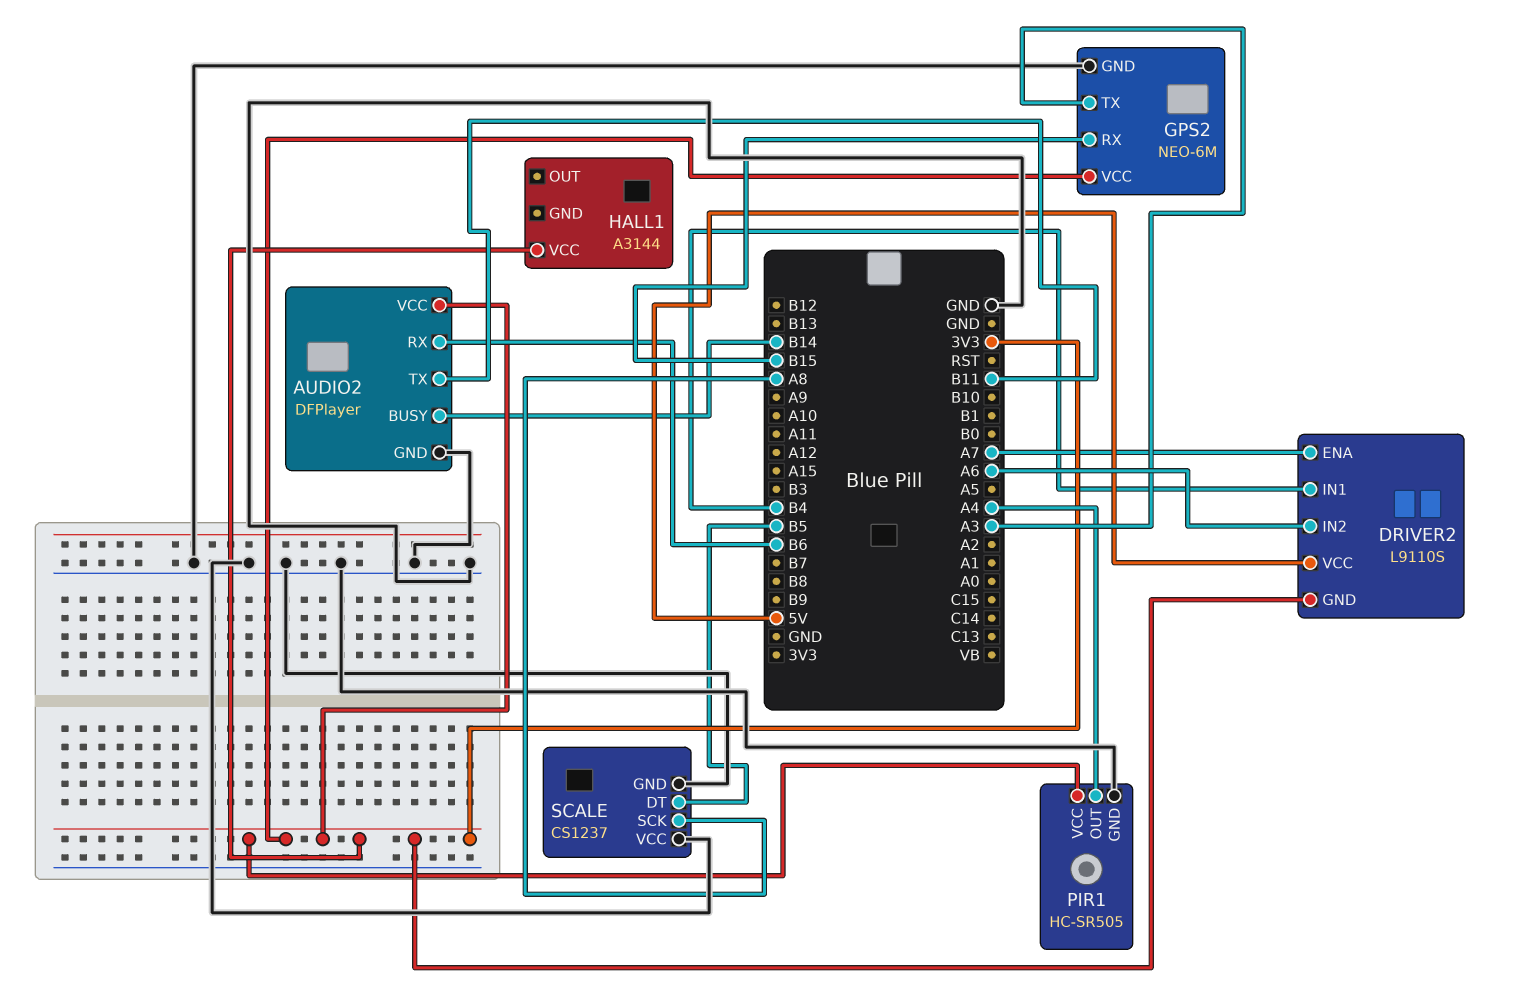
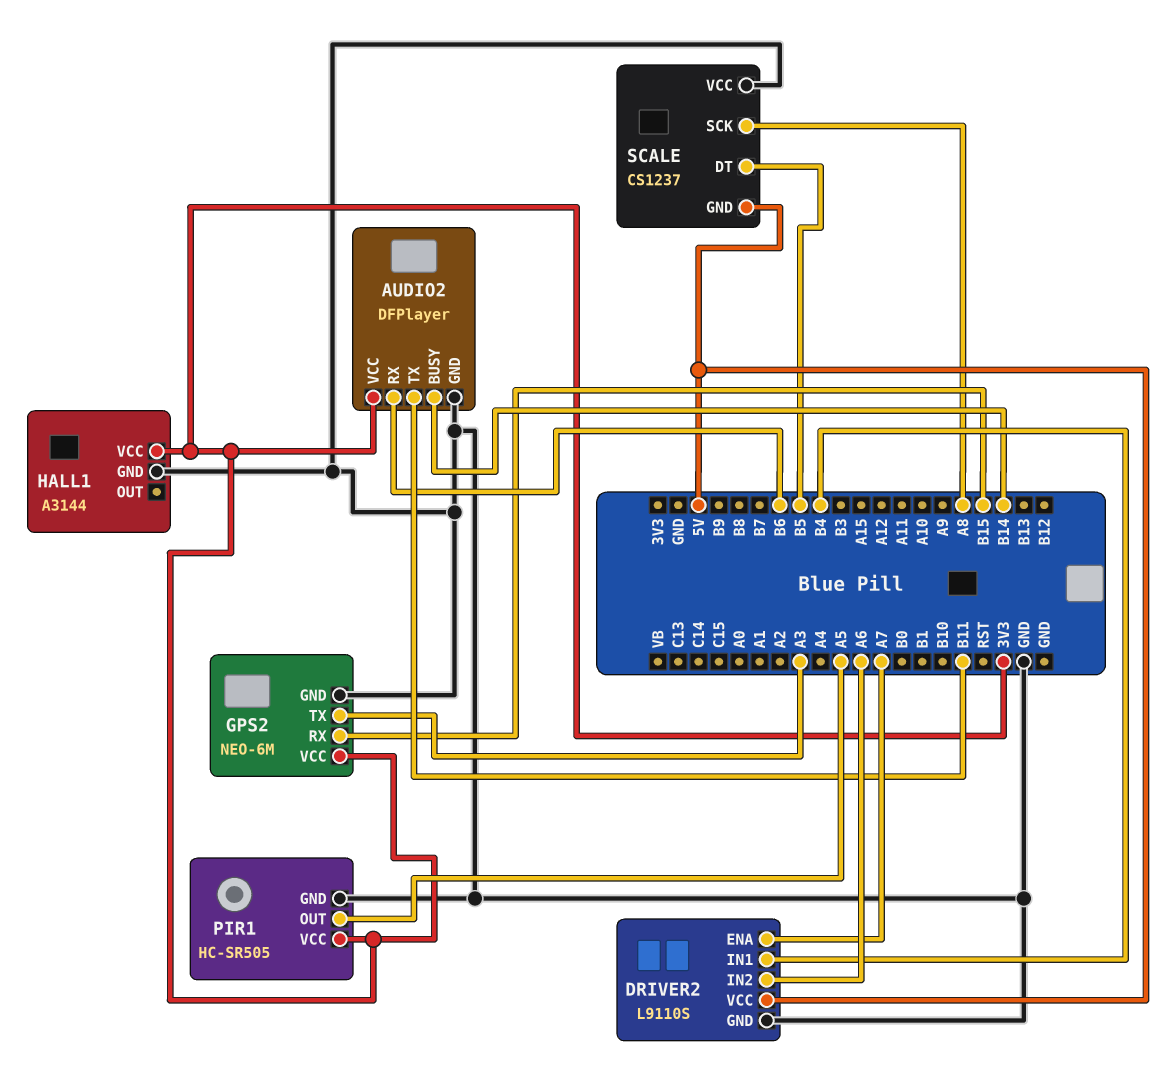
DRIVER2 pin GND: 3V3 -> GND
HALL1 pin GND: none -> GND
PIR1 pin OUT: A4 -> A5
SCALE pin GND: GND -> 5V

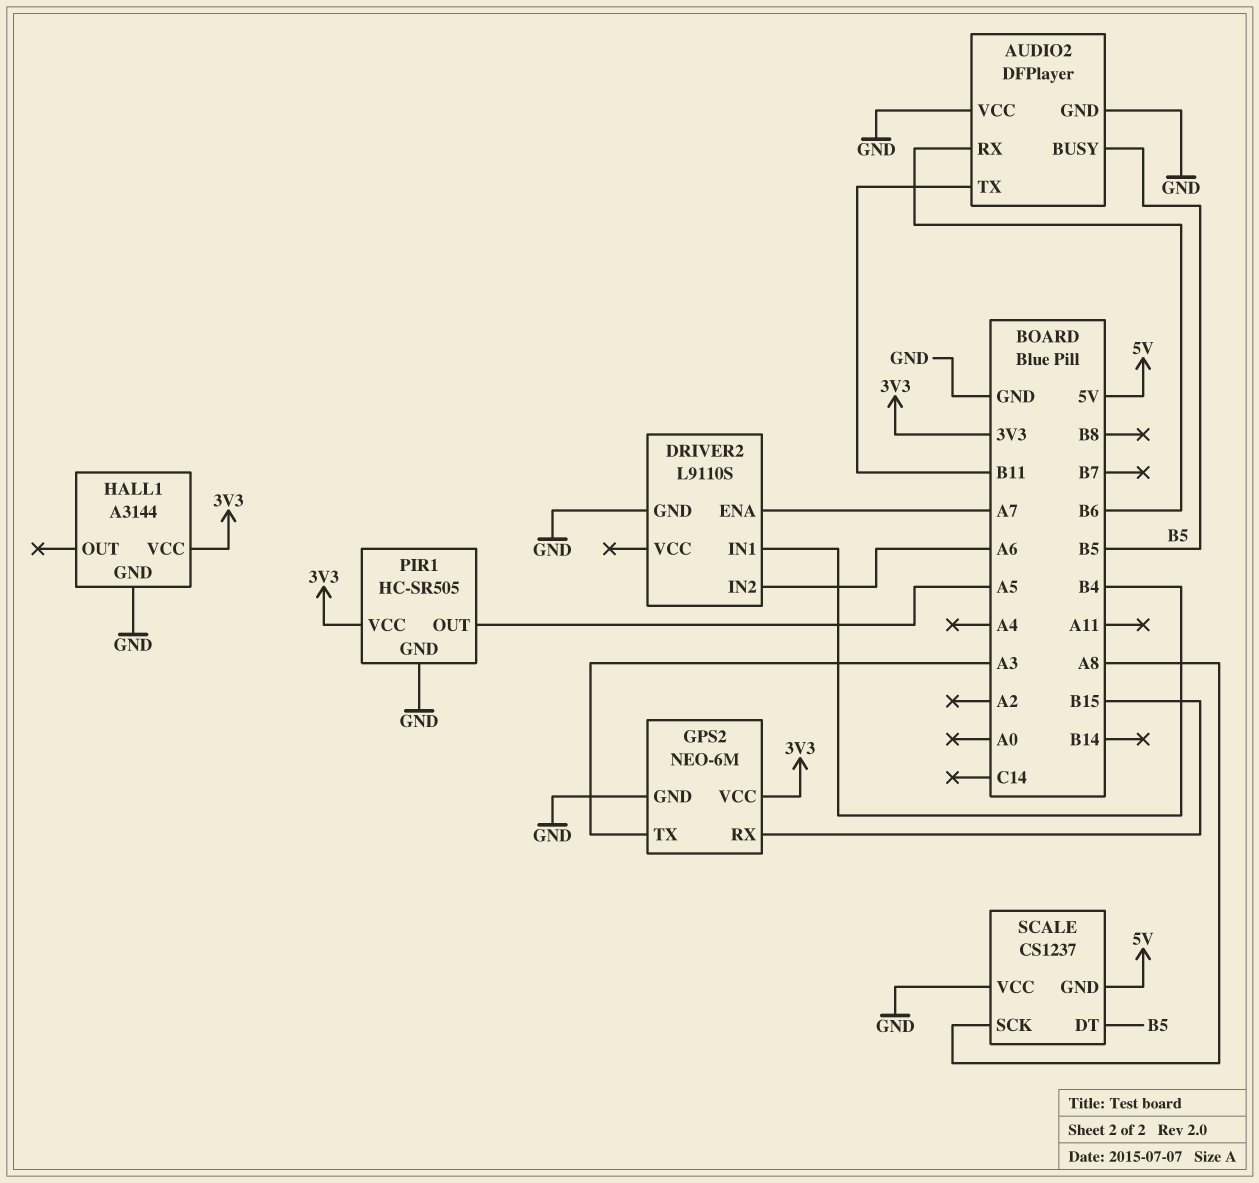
AUDIO2 pin BUSY: B14 -> B5
AUDIO2 pin VCC: 3V3 -> GND
DRIVER2 pin VCC: 5V -> none

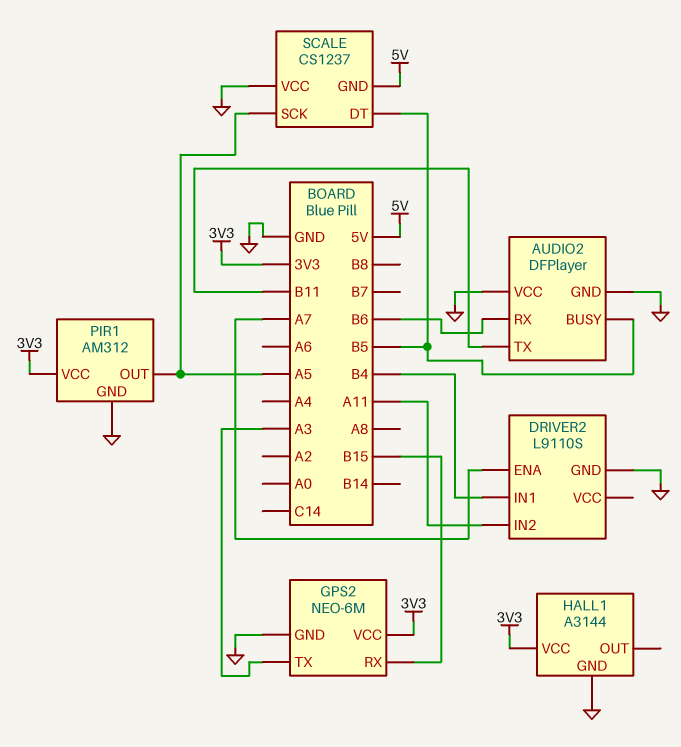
DRIVER2 pin IN2: A6 -> A11
PIR1: HC-SR505 -> AM312
SCALE pin SCK: A8 -> A5

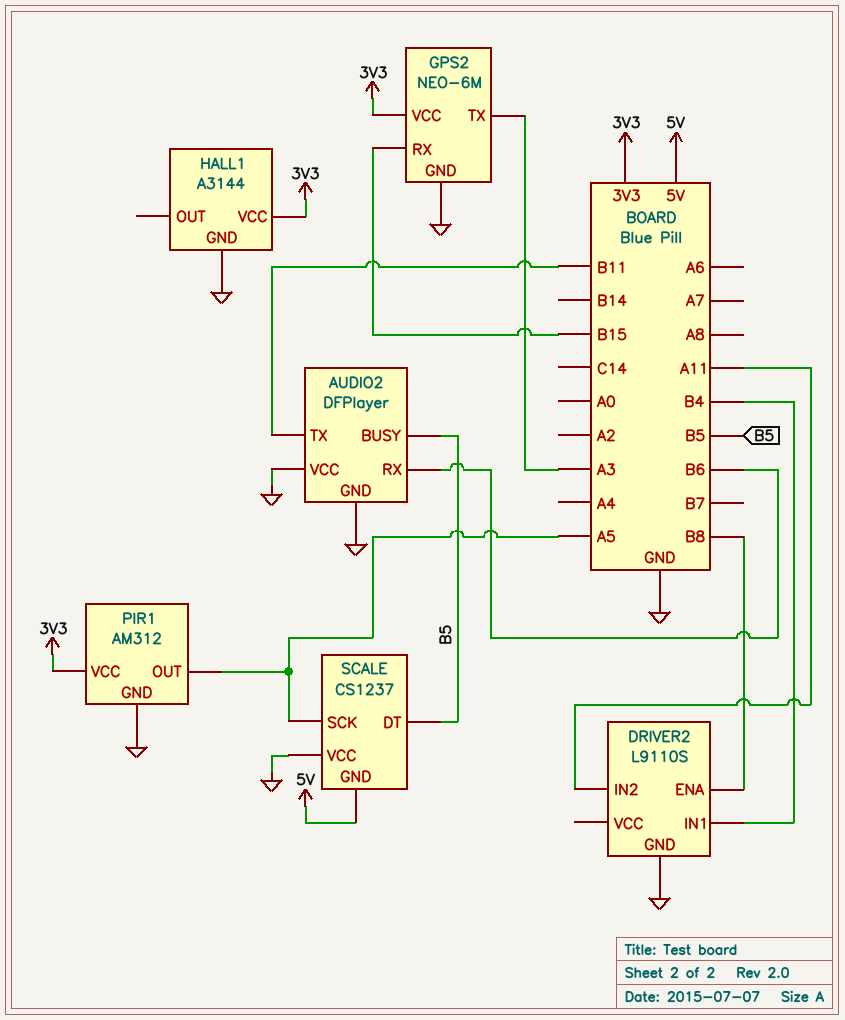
DRIVER2 pin ENA: A7 -> B8

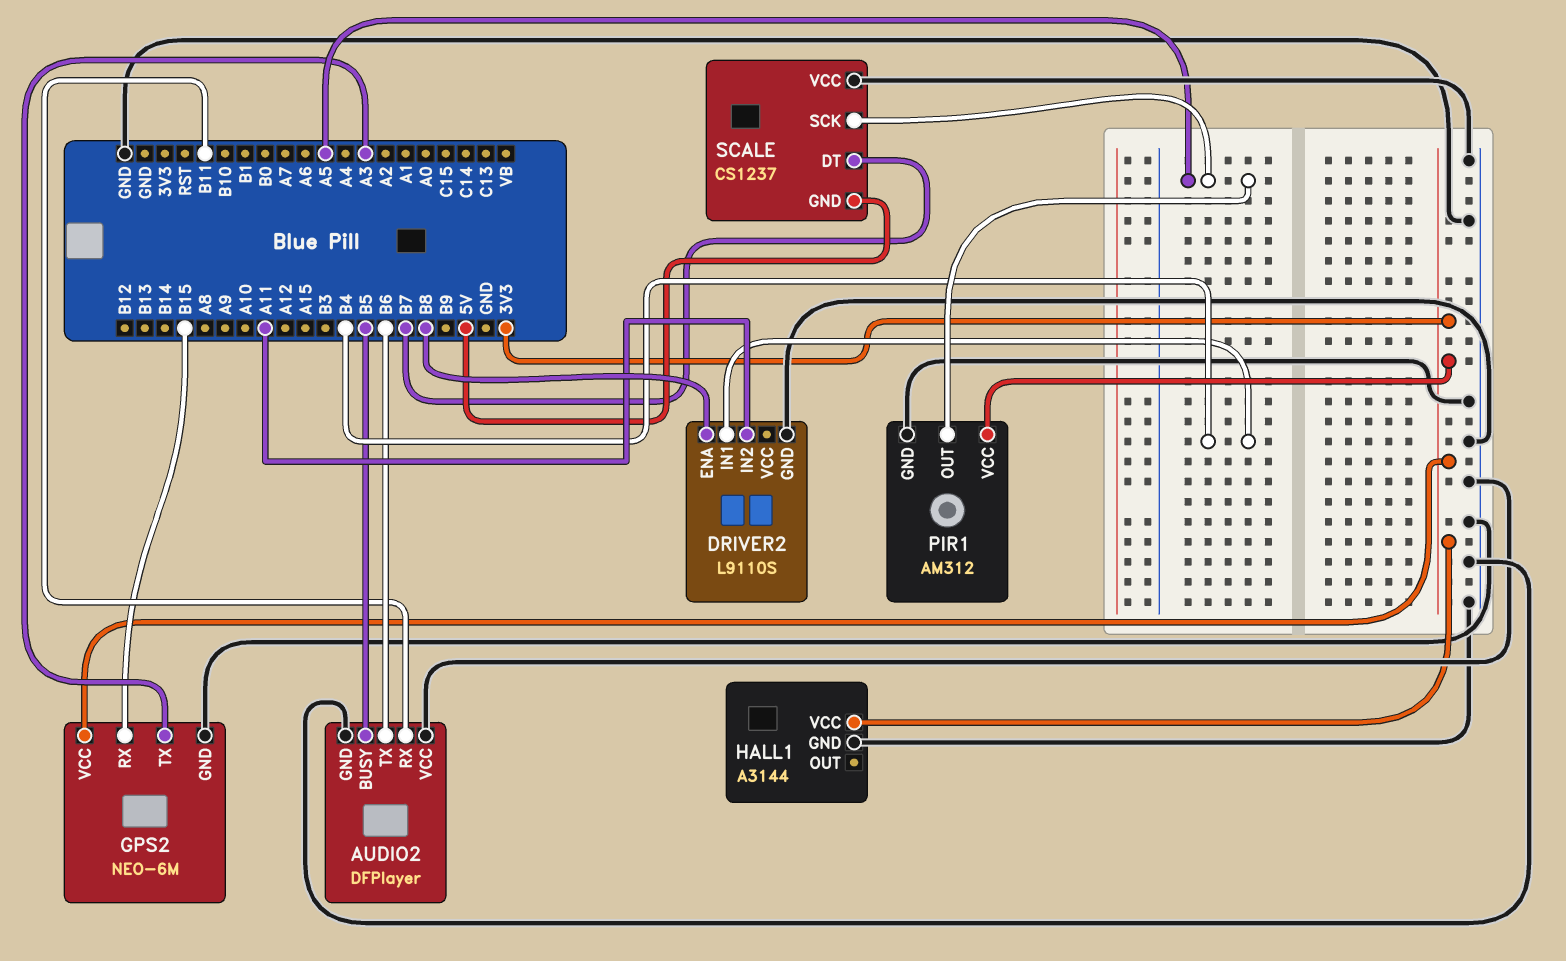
AUDIO2 pin RX: B6 -> B11
AUDIO2 pin TX: B11 -> B6
SCALE pin DT: B5 -> B7

